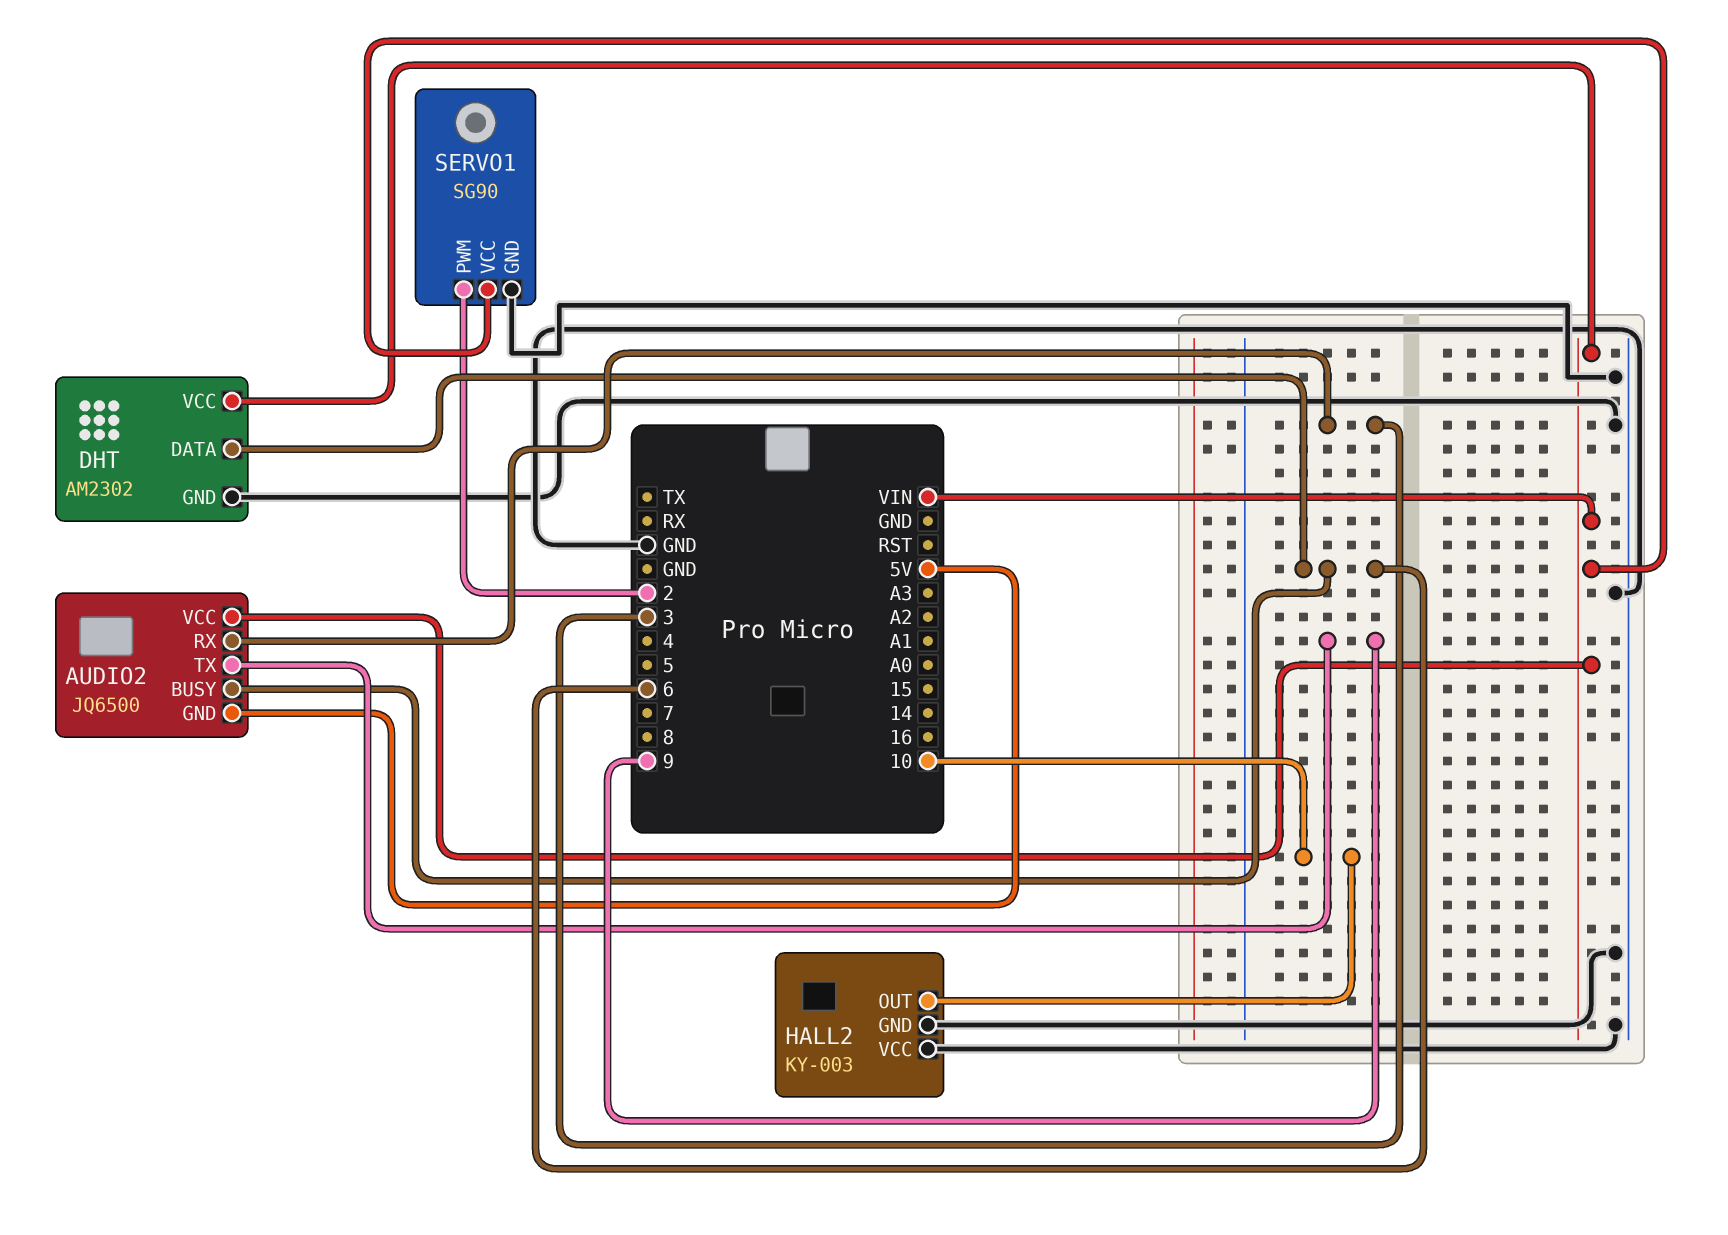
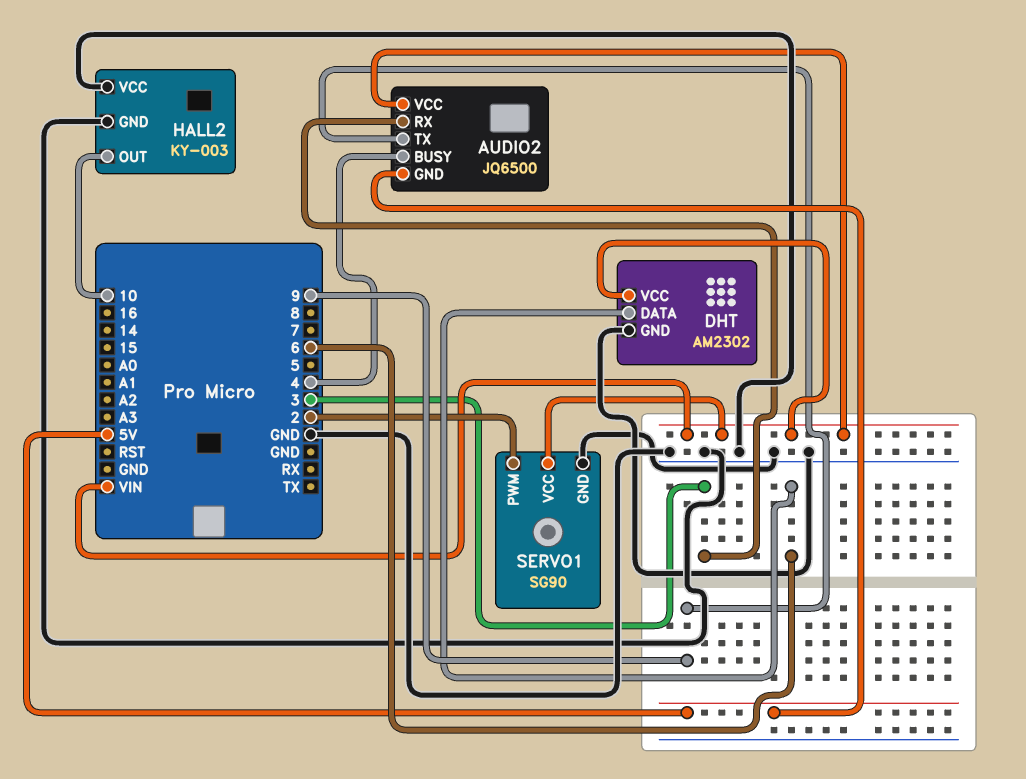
AUDIO2 pin BUSY: 6 -> 4

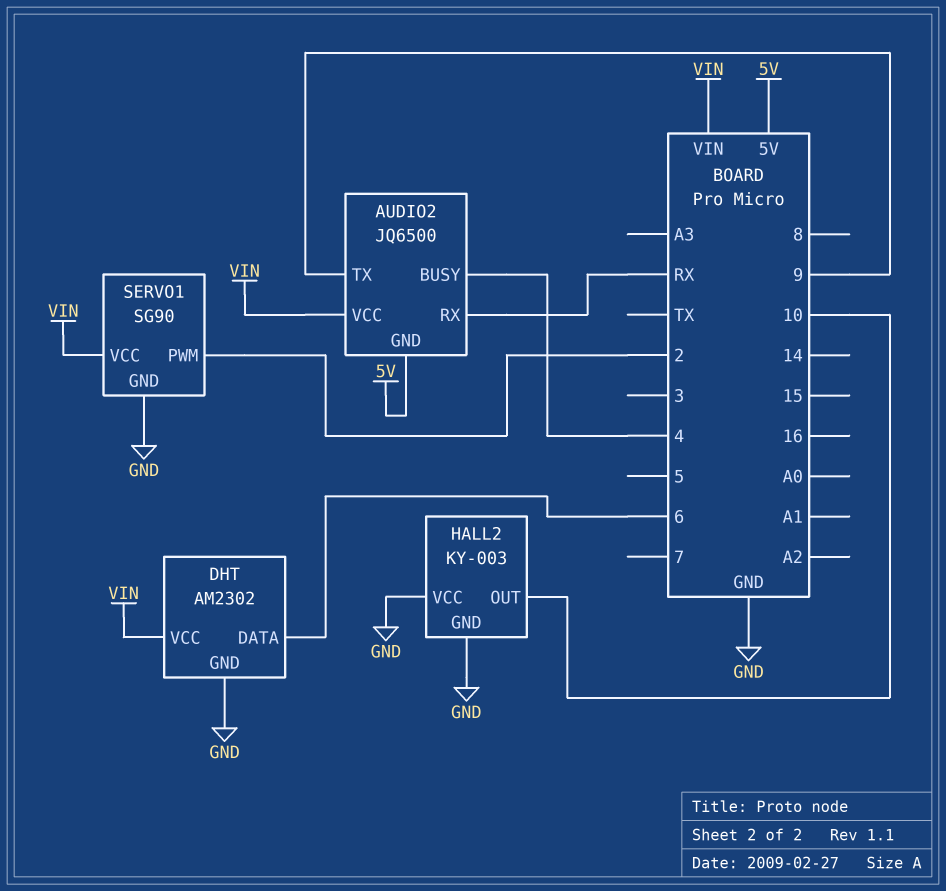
AUDIO2 pin RX: 3 -> RX

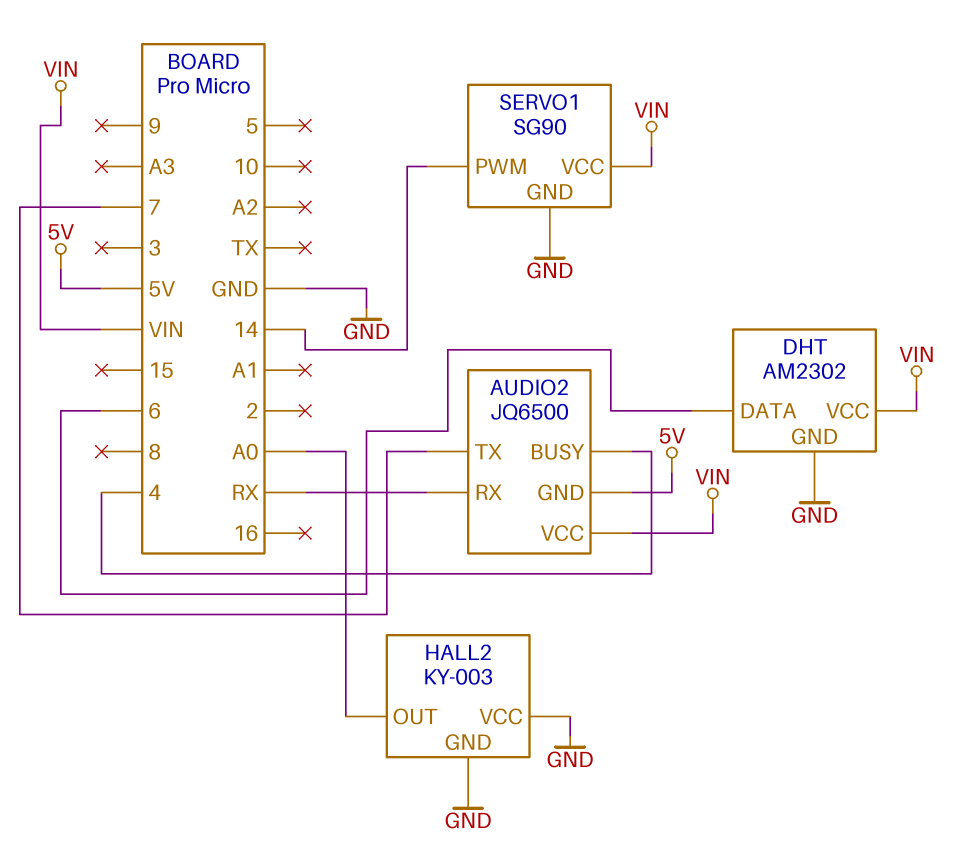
AUDIO2 pin TX: 9 -> 7
HALL2 pin OUT: 10 -> A0
SERVO1 pin PWM: 2 -> 14

